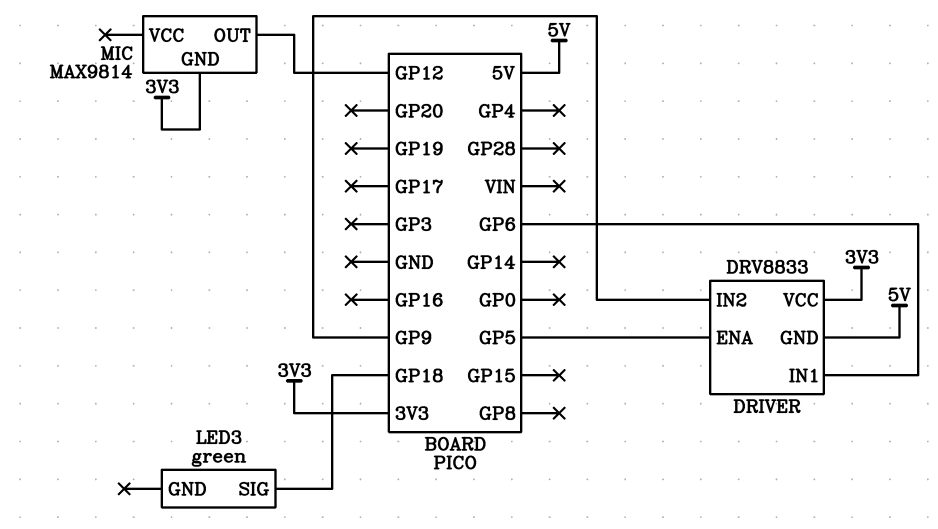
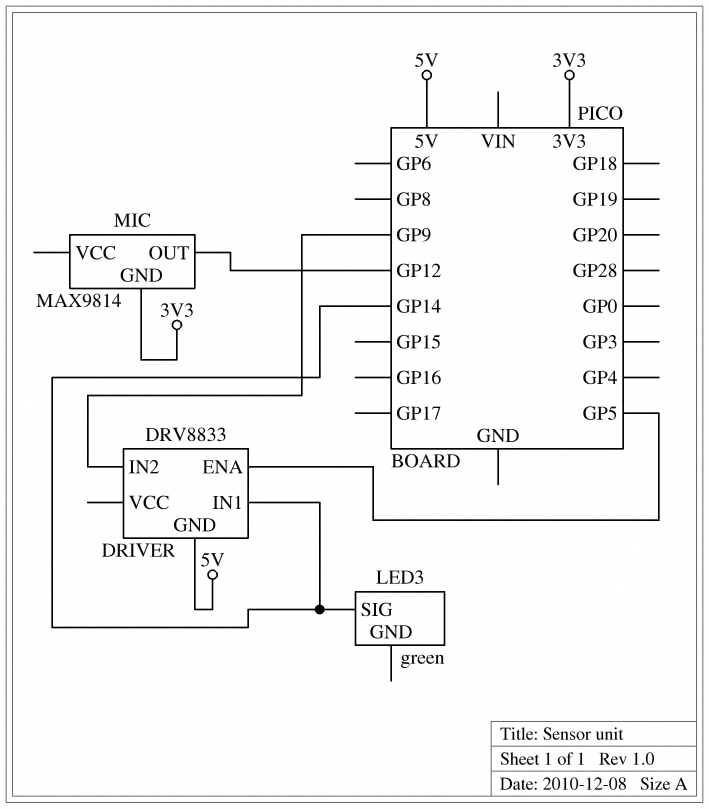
DRIVER pin IN1: GP6 -> GP14
DRIVER pin VCC: 3V3 -> none
LED3 pin SIG: GP18 -> GP14

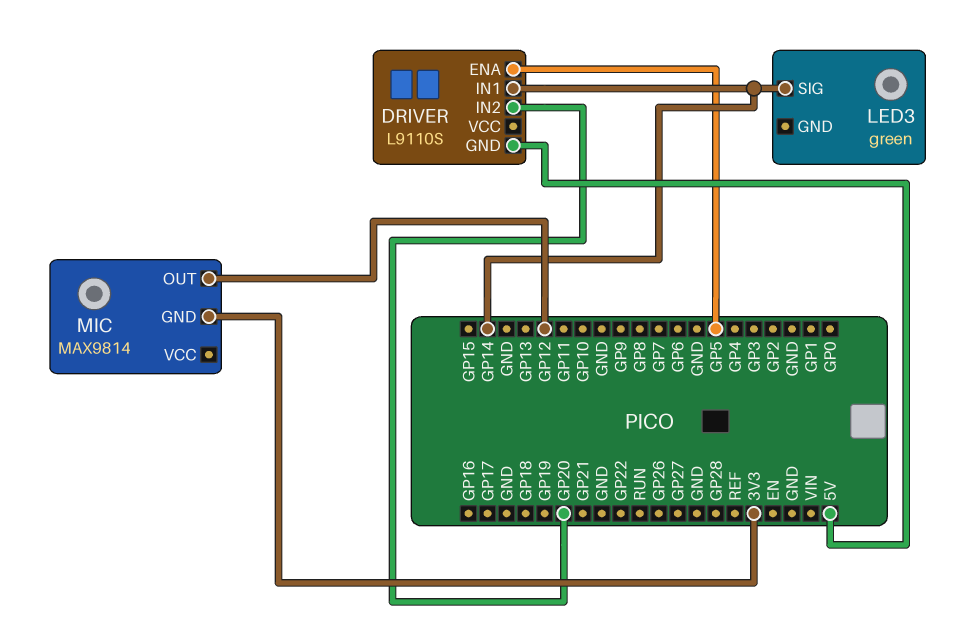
DRIVER: DRV8833 -> L9110S
DRIVER pin IN2: GP9 -> GP20

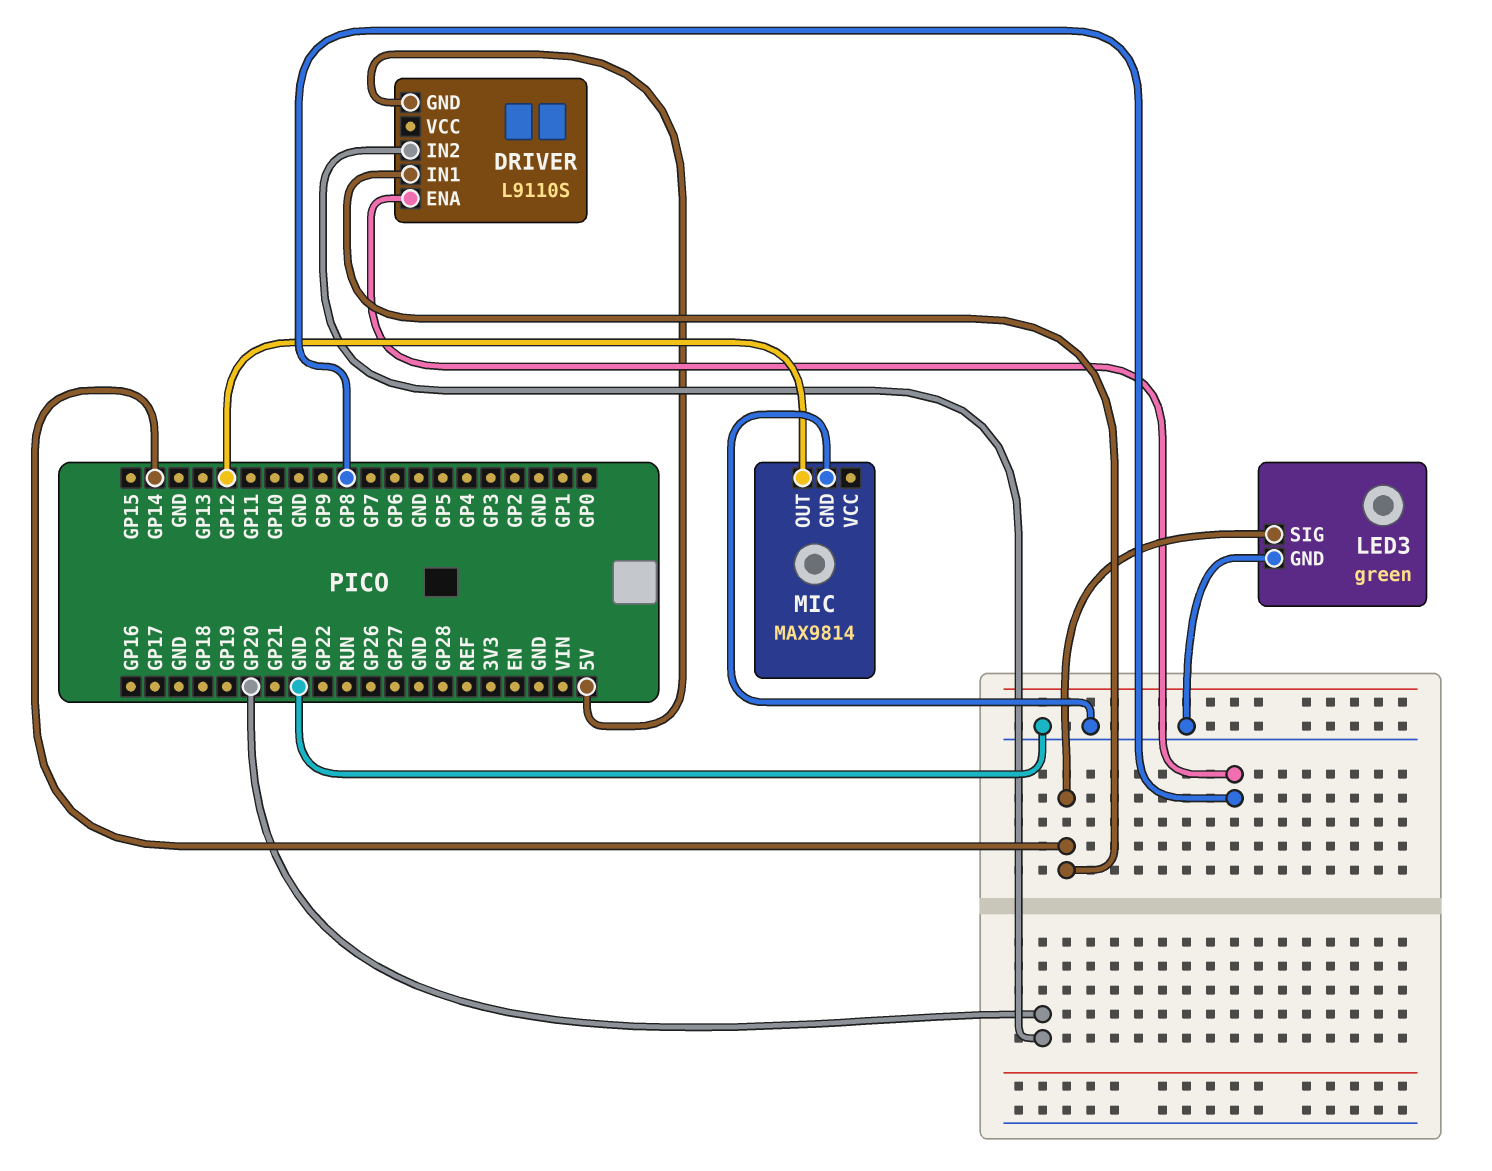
DRIVER pin ENA: GP5 -> GP8
LED3 pin GND: none -> GND
MIC pin GND: 3V3 -> GND

